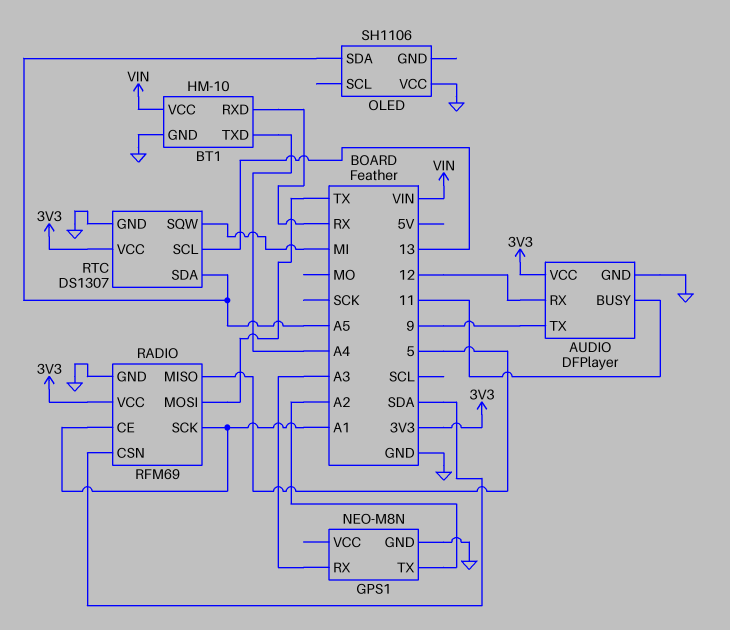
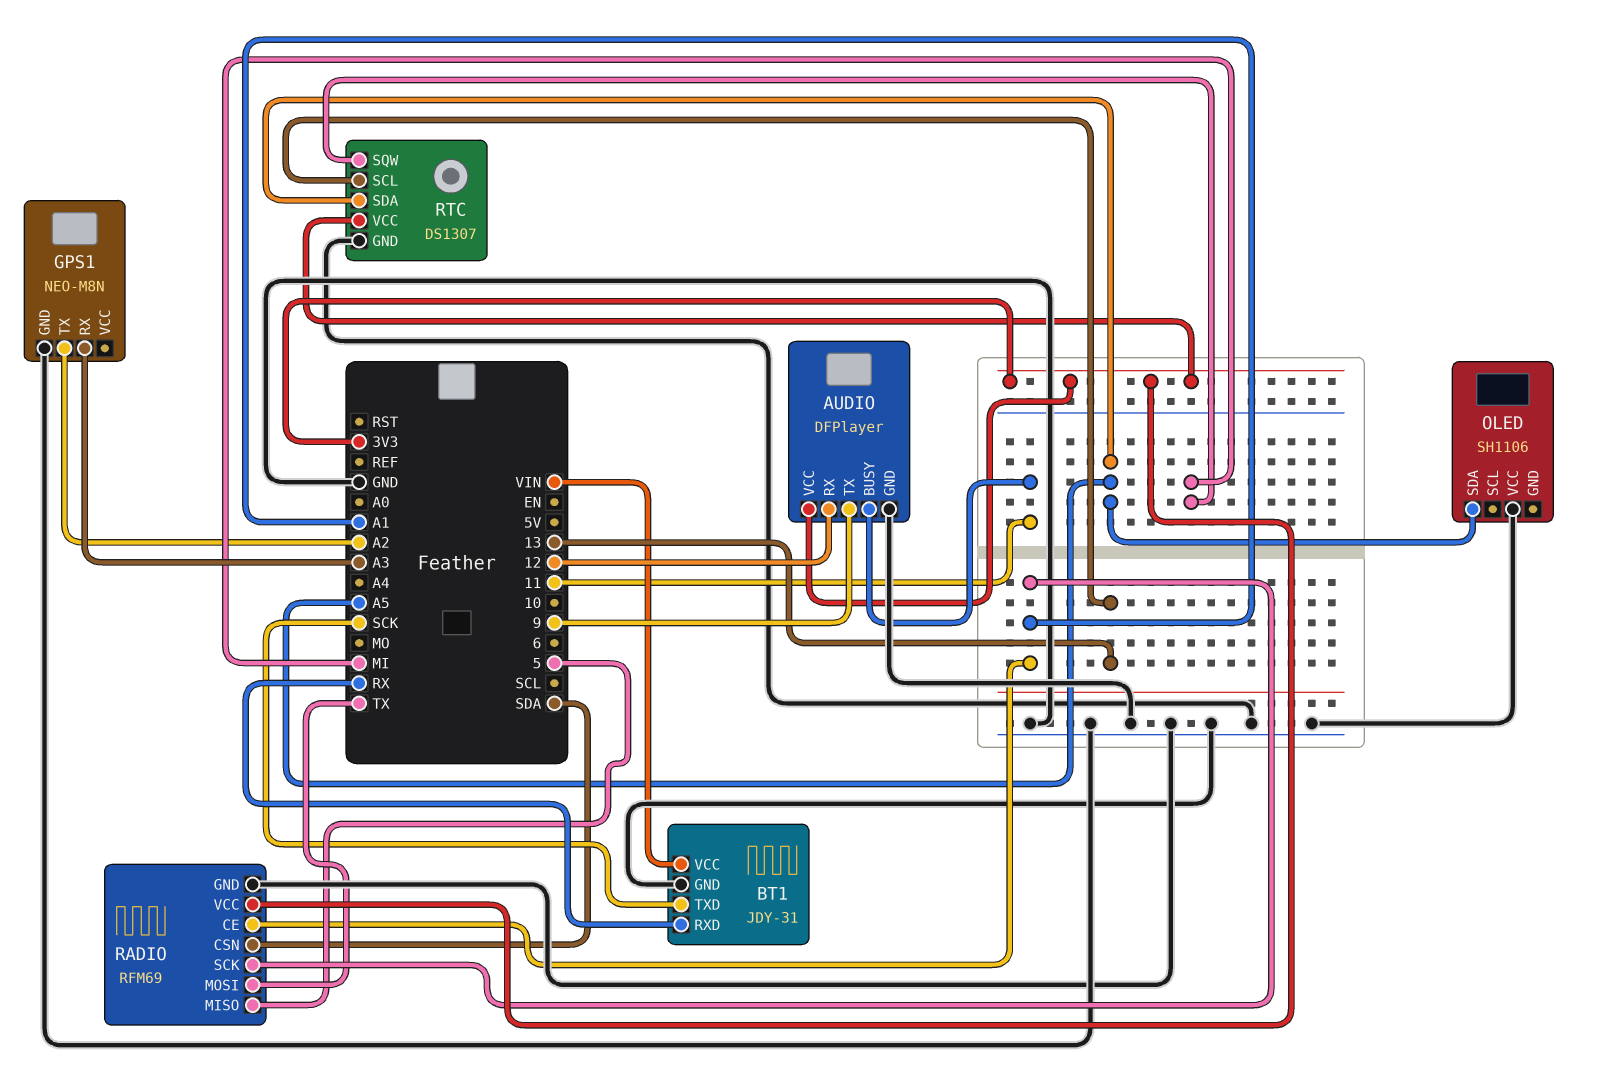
BT1: HM-10 -> JDY-31
BT1 pin TXD: A4 -> SCK

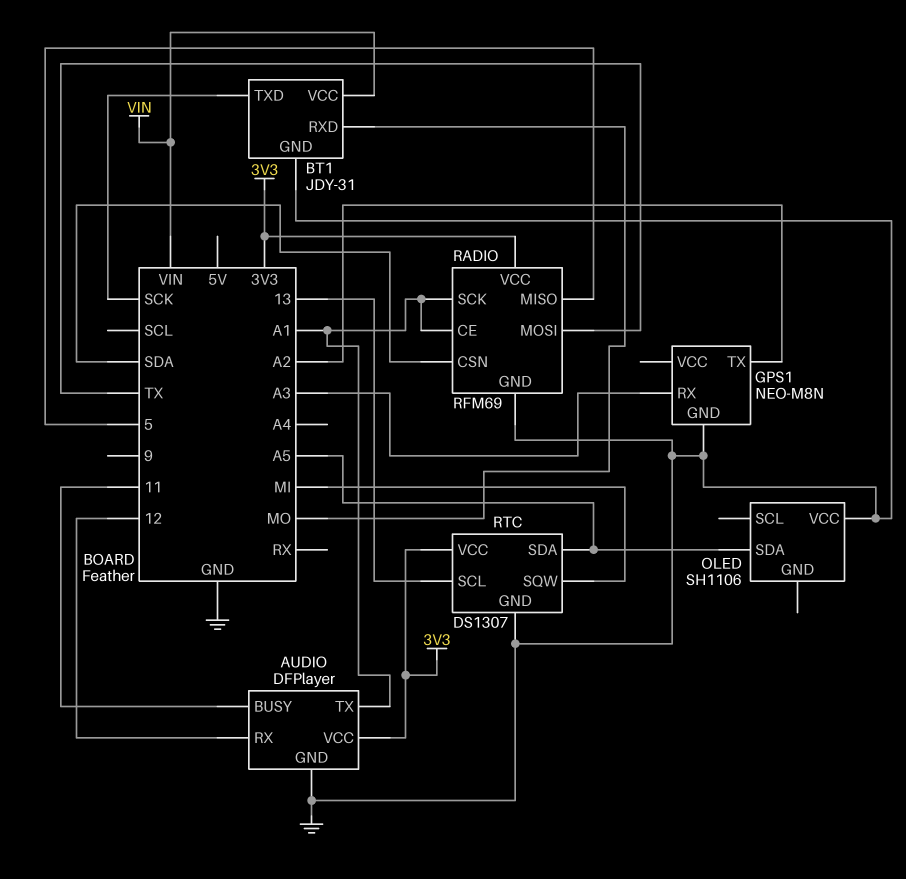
AUDIO pin TX: 9 -> A1
BT1 pin RXD: RX -> MO

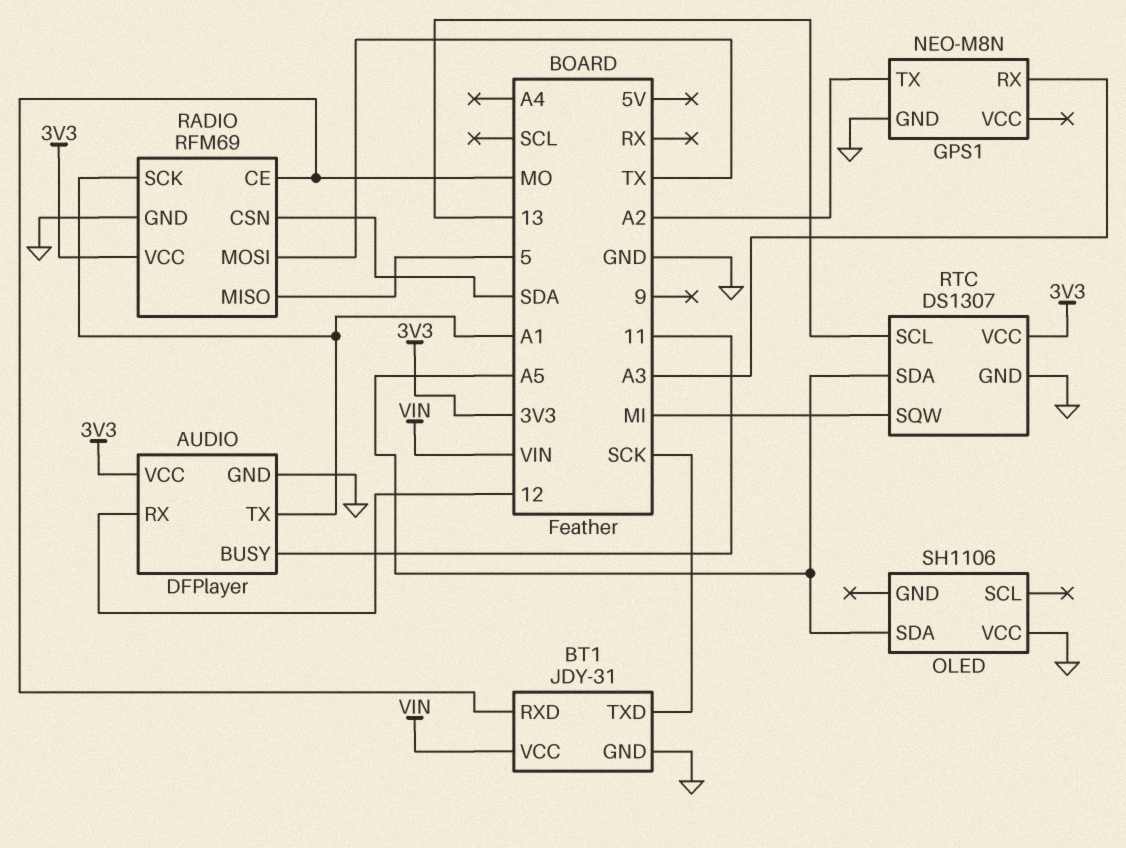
RADIO pin CE: A1 -> MO

